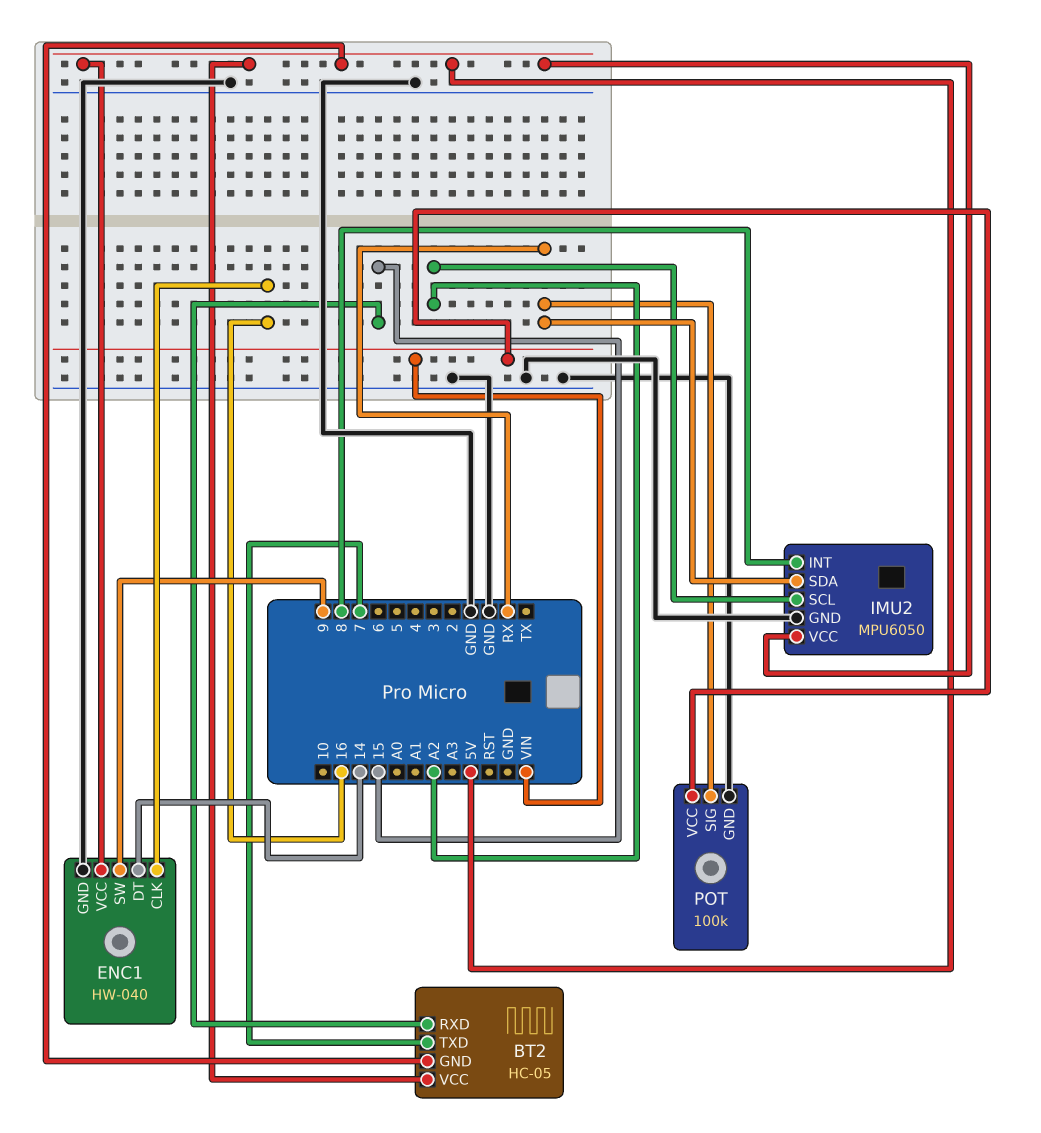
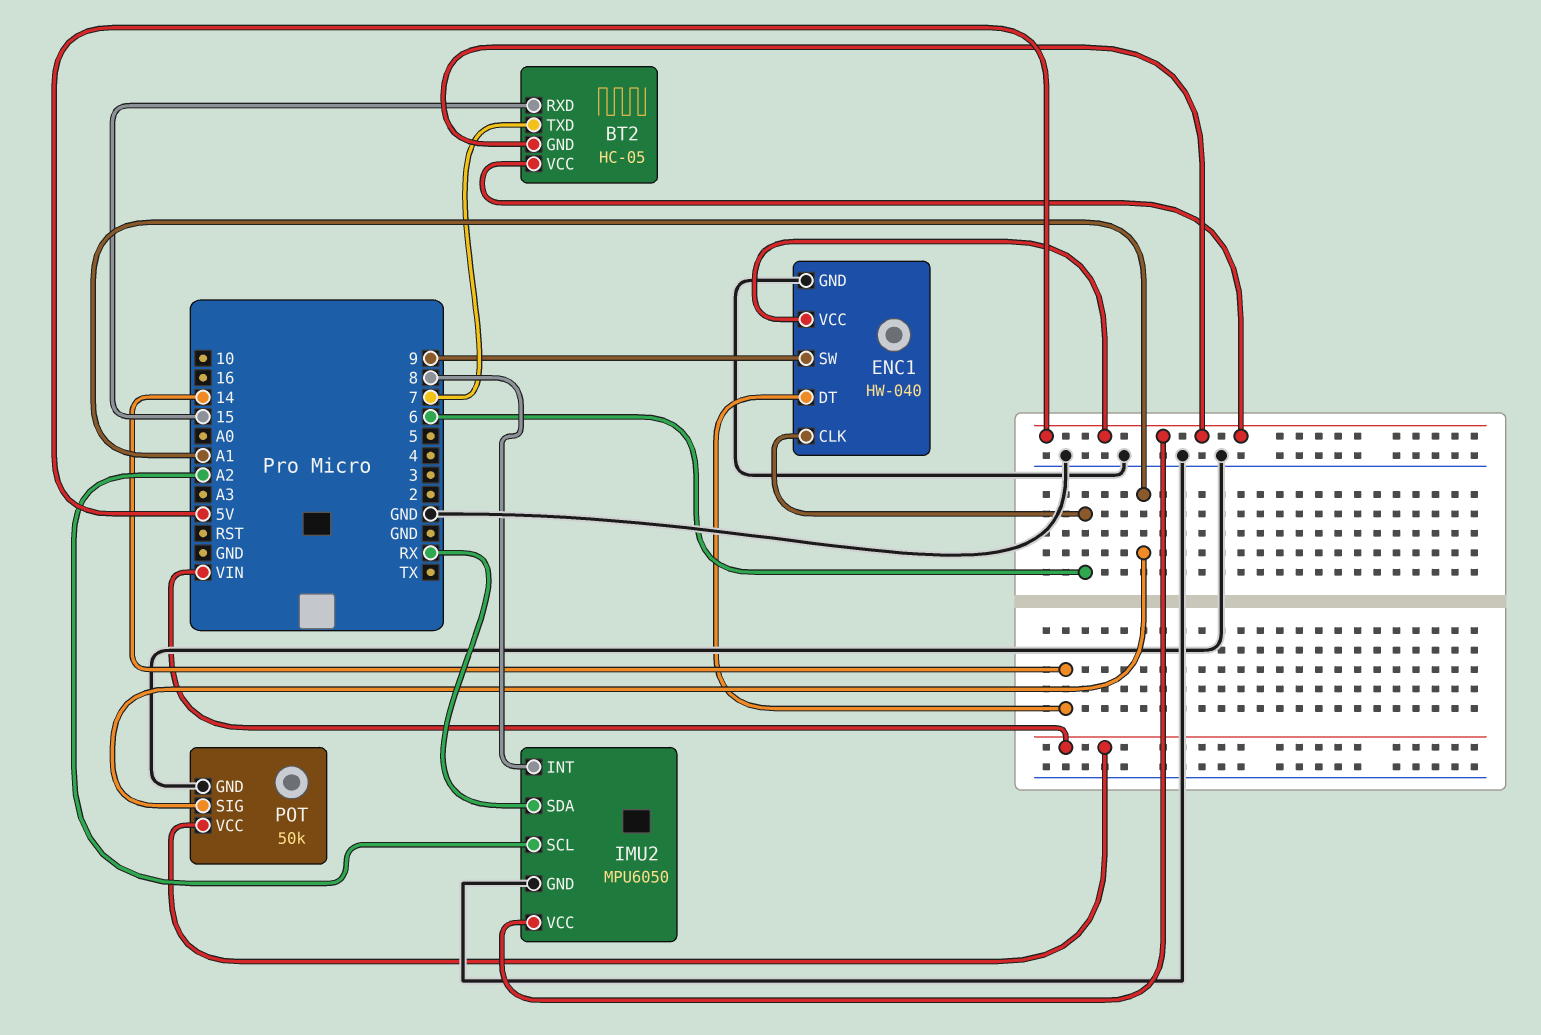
ENC1 pin CLK: 16 -> 6
POT: 100k -> 50k
POT pin SIG: RX -> A1

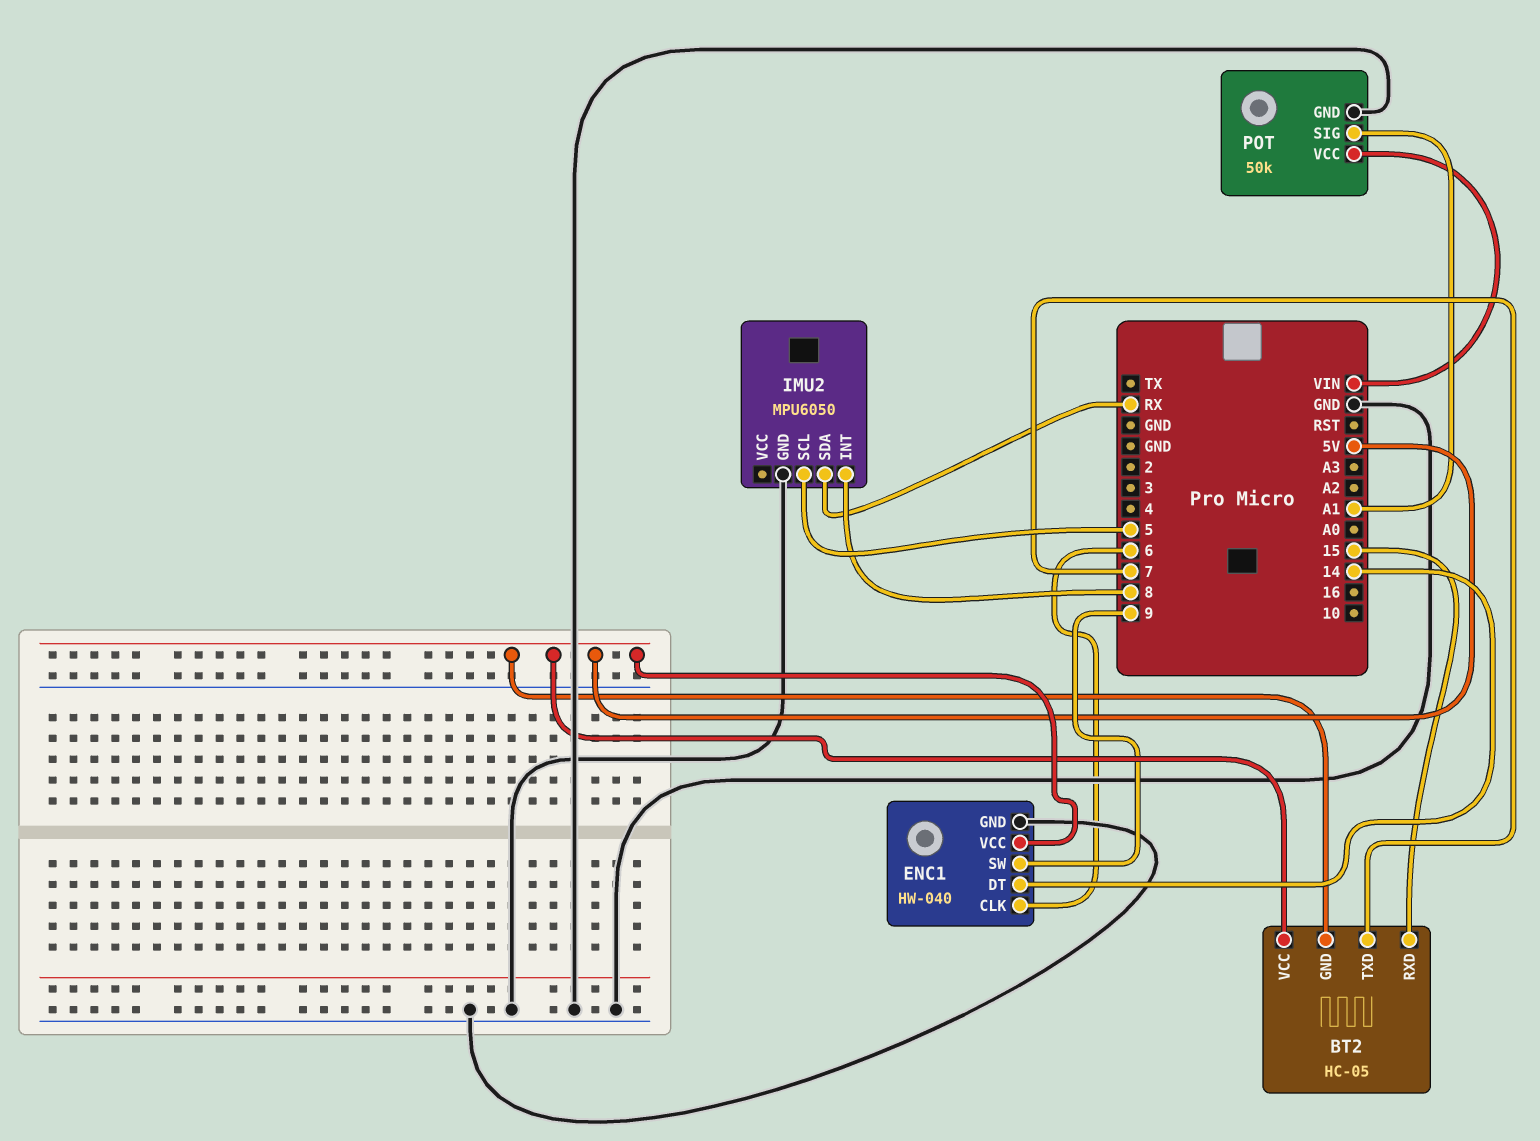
IMU2 pin SCL: A2 -> 5
IMU2 pin VCC: 5V -> none

